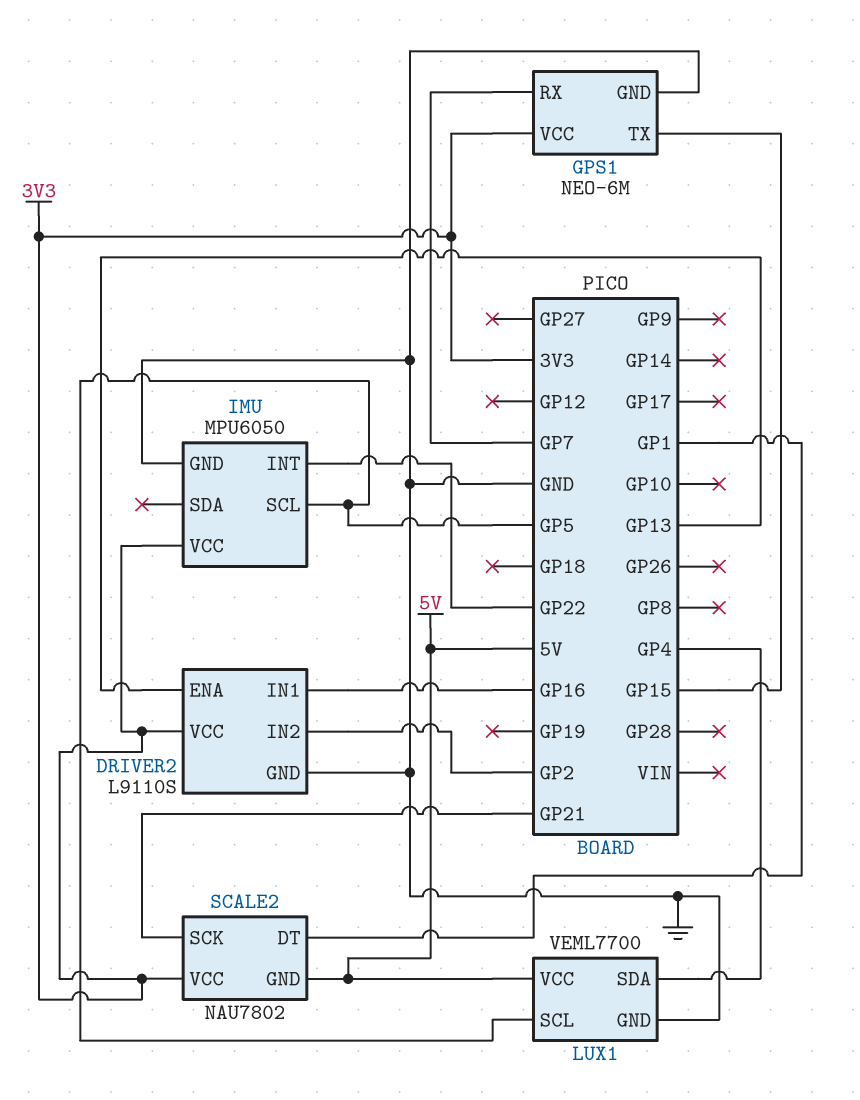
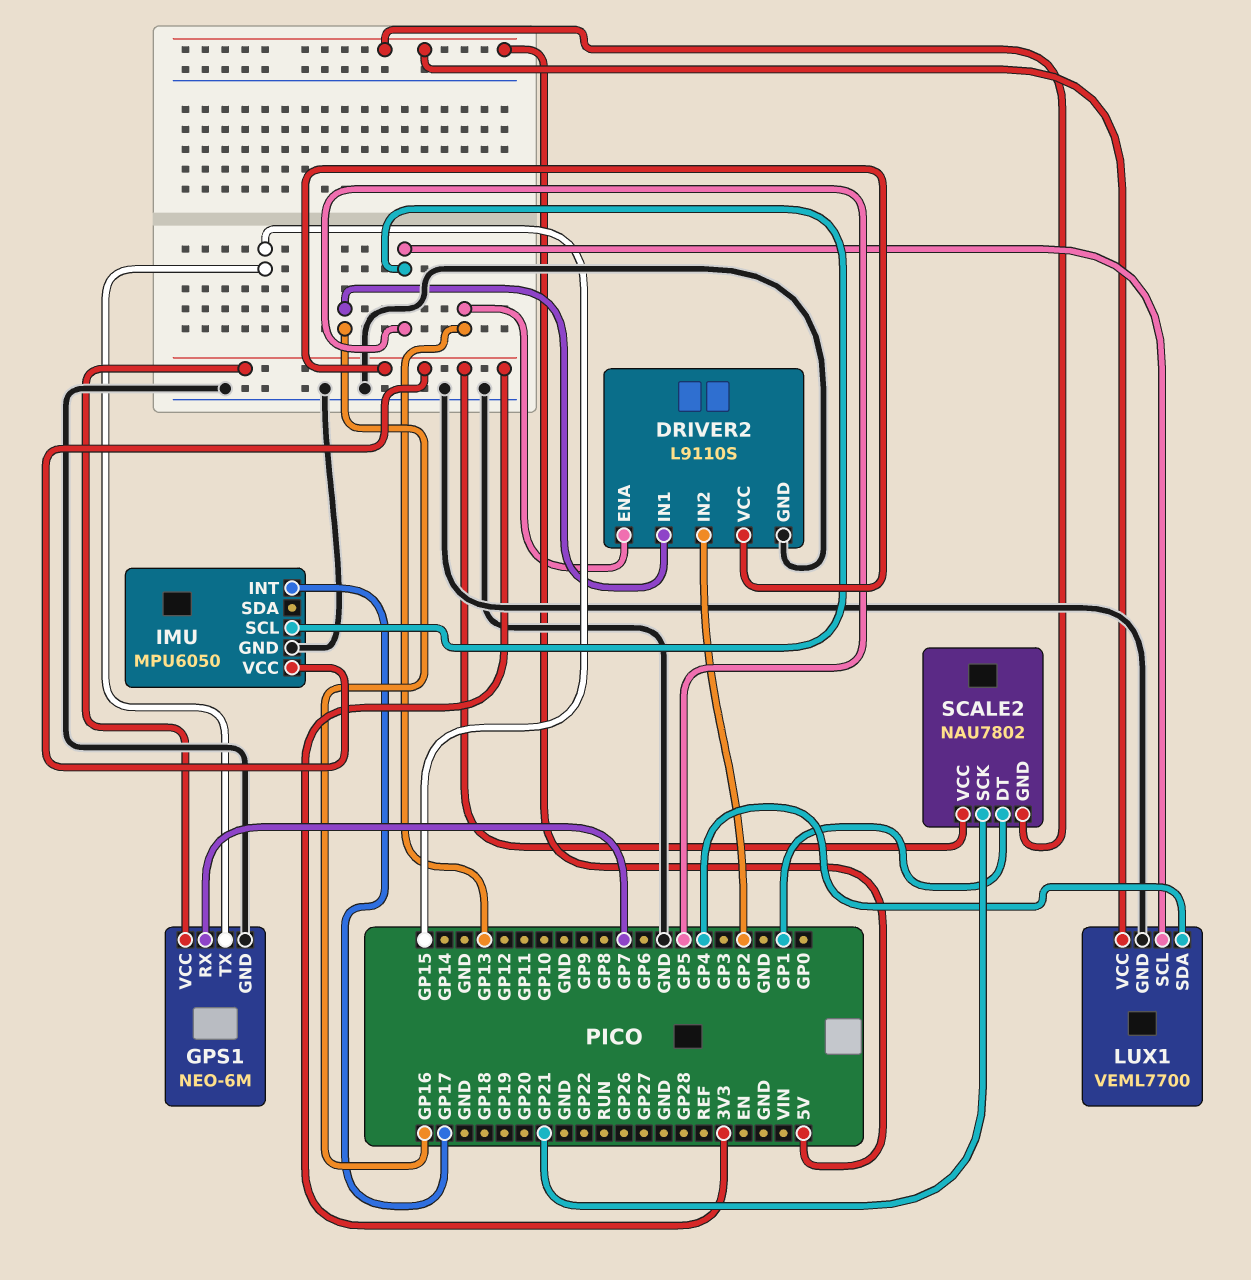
IMU pin INT: GP22 -> GP17

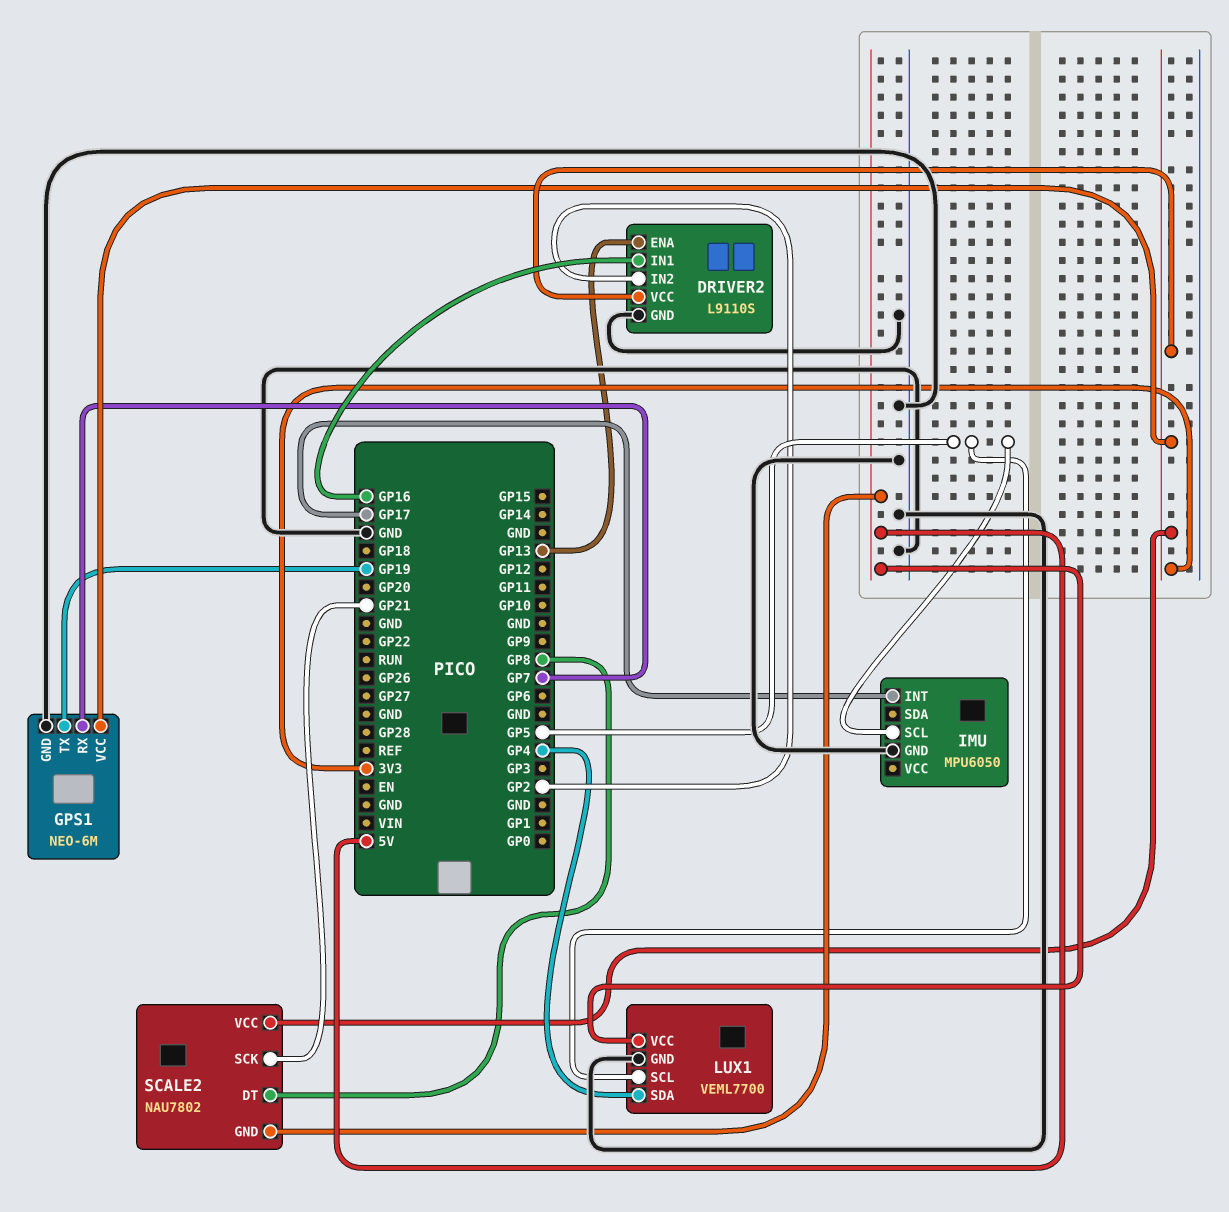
GPS1 pin TX: GP15 -> GP19
IMU pin VCC: 3V3 -> none
SCALE2 pin DT: GP1 -> GP8

